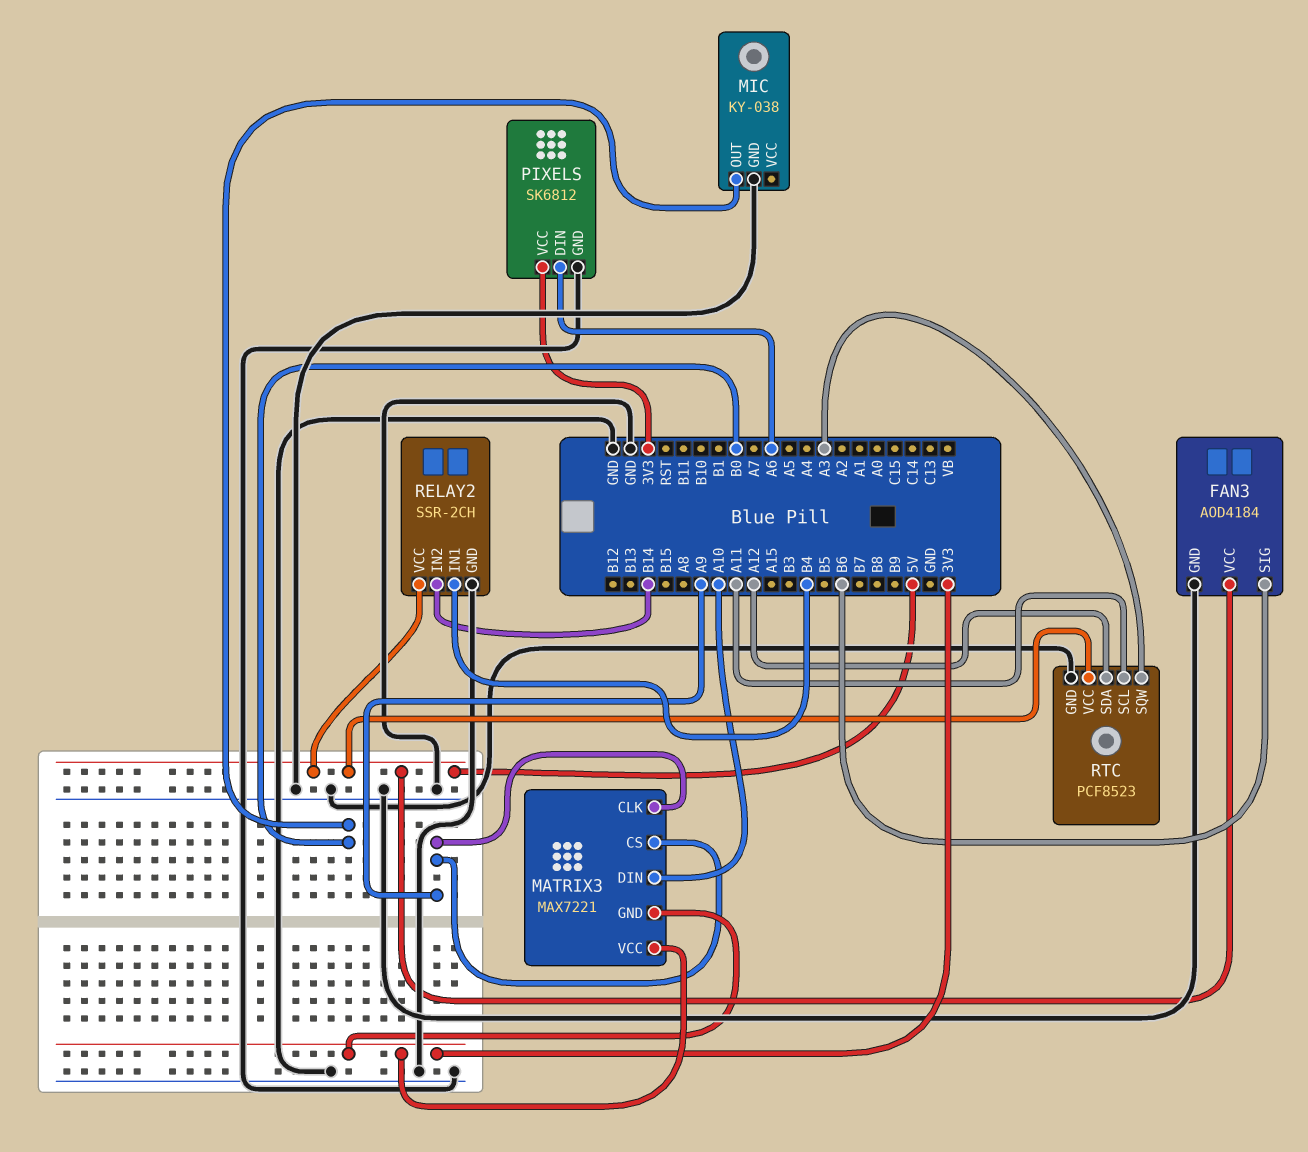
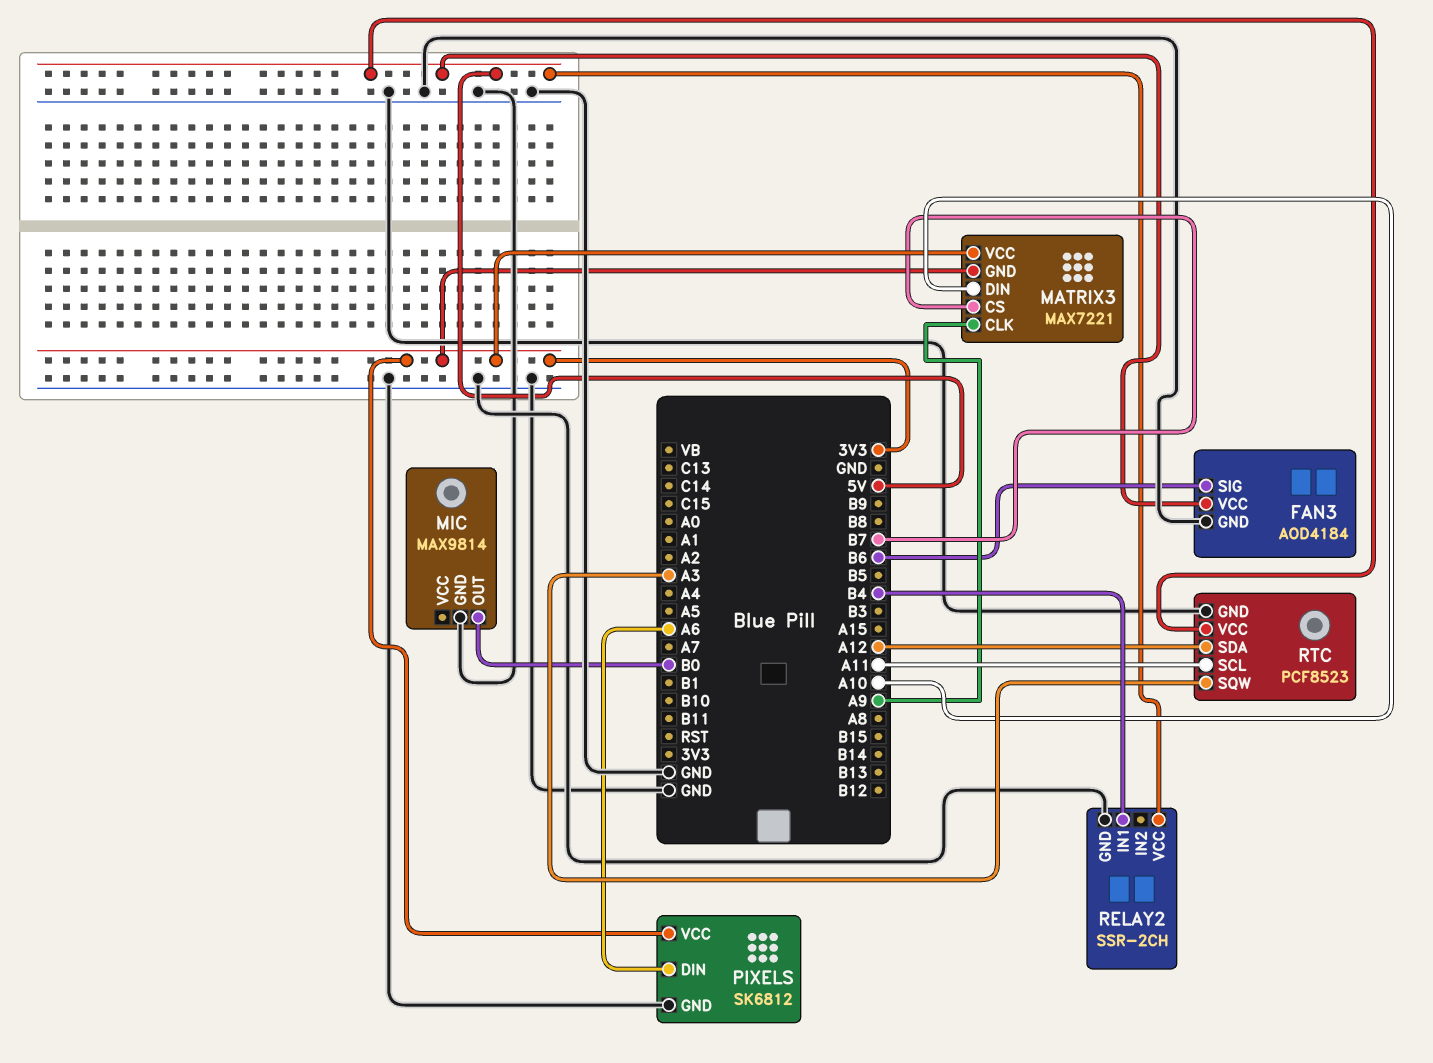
MATRIX3 pin CS: A9 -> B7
MIC: KY-038 -> MAX9814
RELAY2 pin IN2: B14 -> none

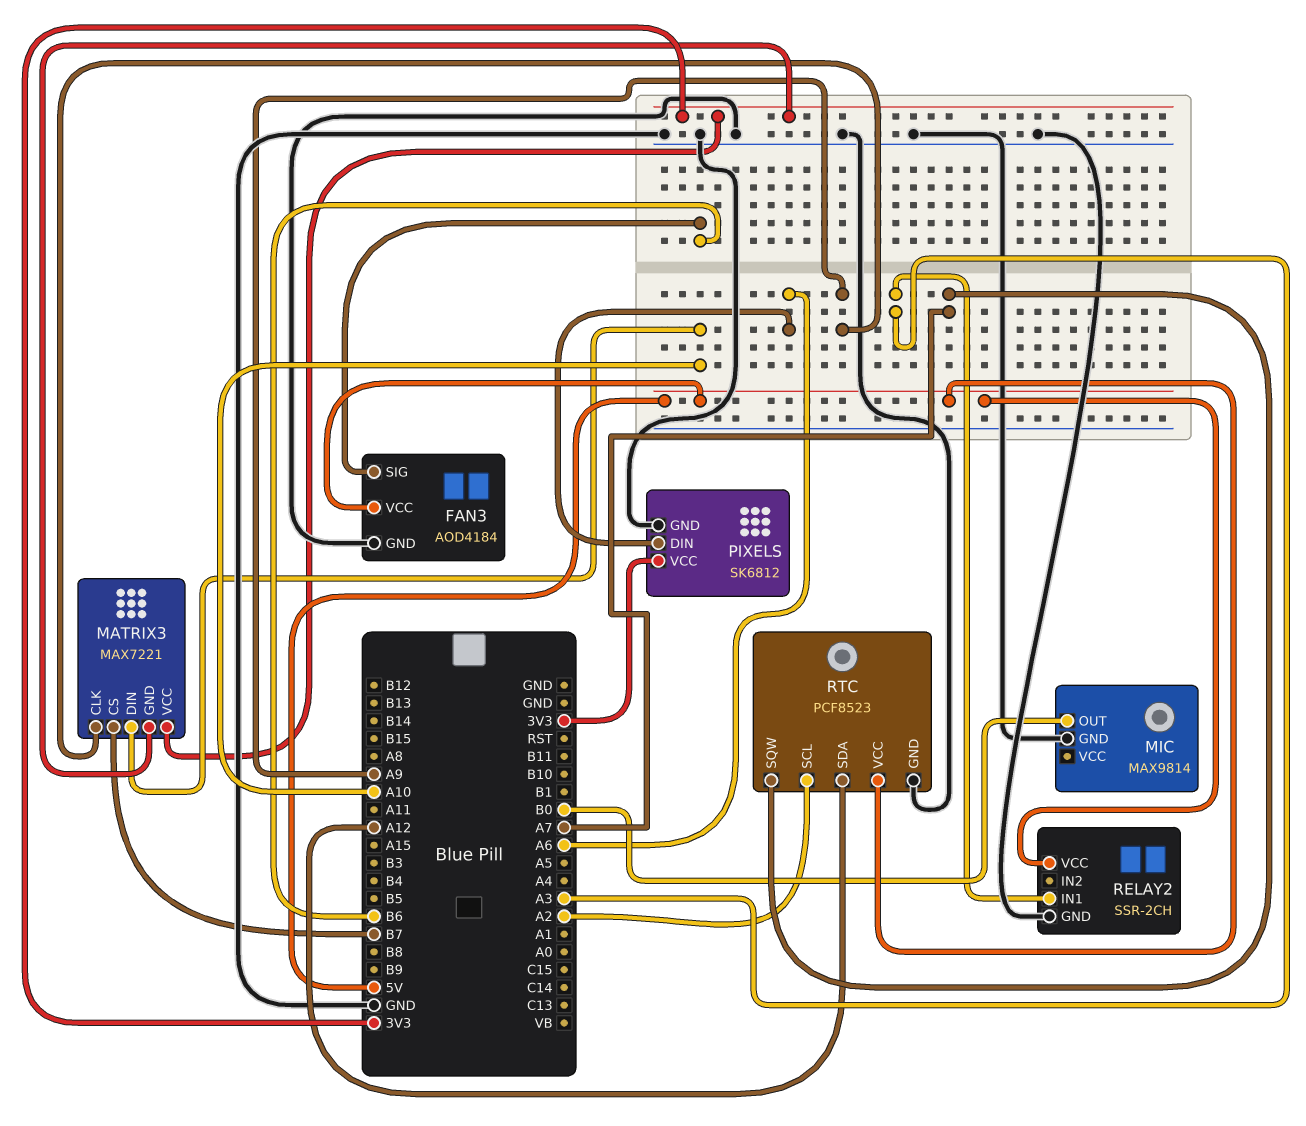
RELAY2 pin IN1: B4 -> A3
RTC pin SCL: A11 -> A2
RTC pin SQW: A3 -> A7

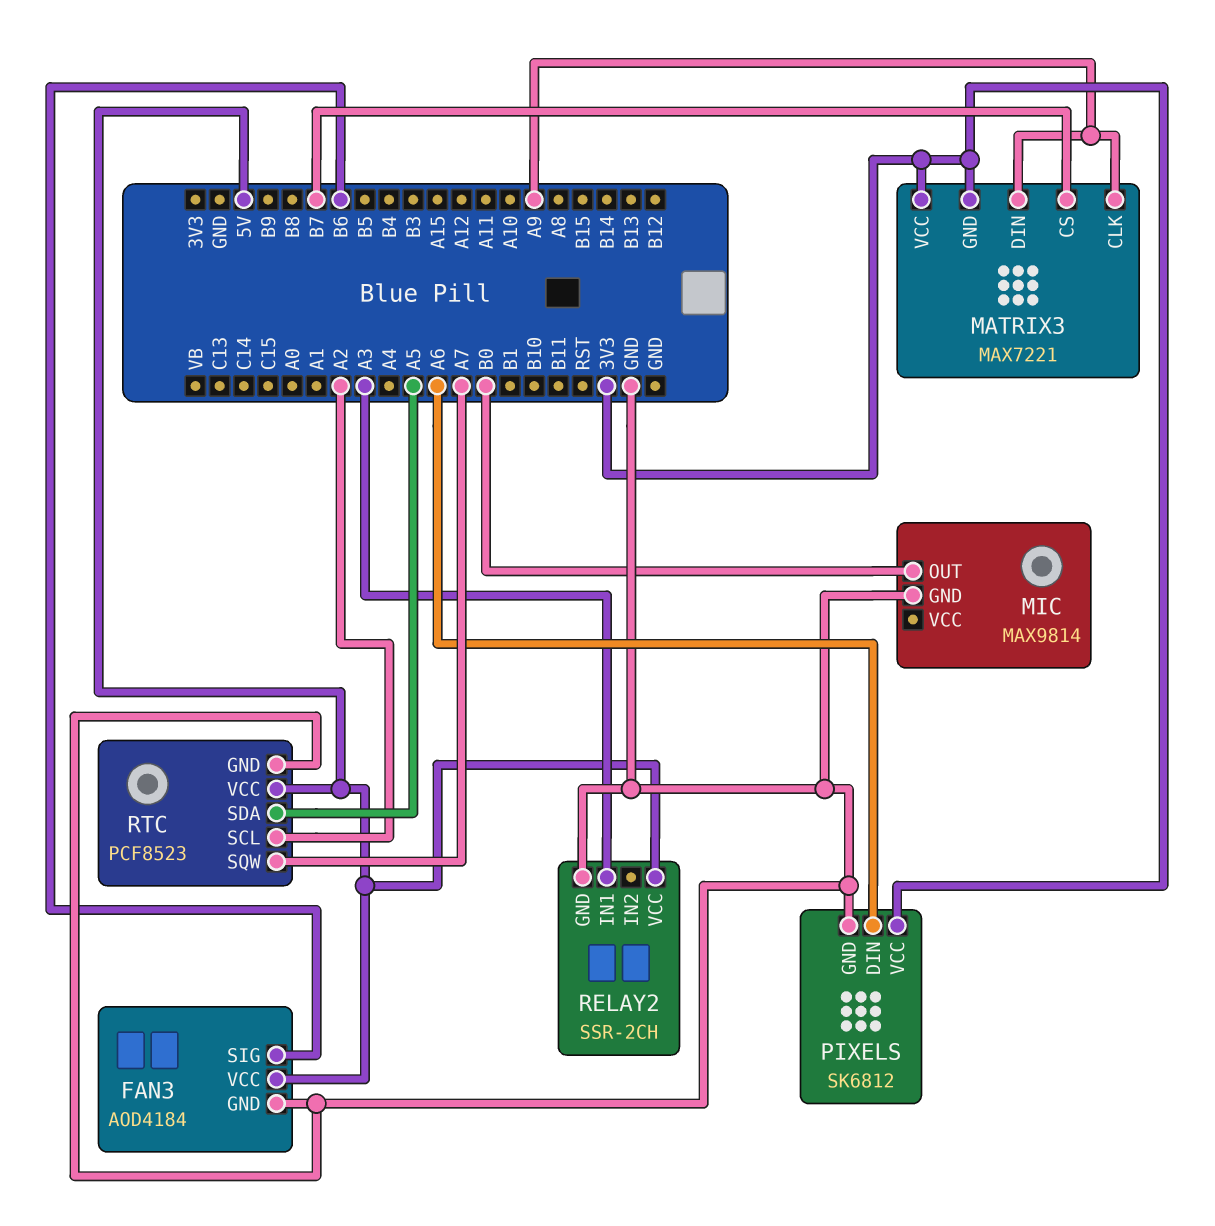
MATRIX3 pin DIN: A10 -> A9
RTC pin SDA: A12 -> A5

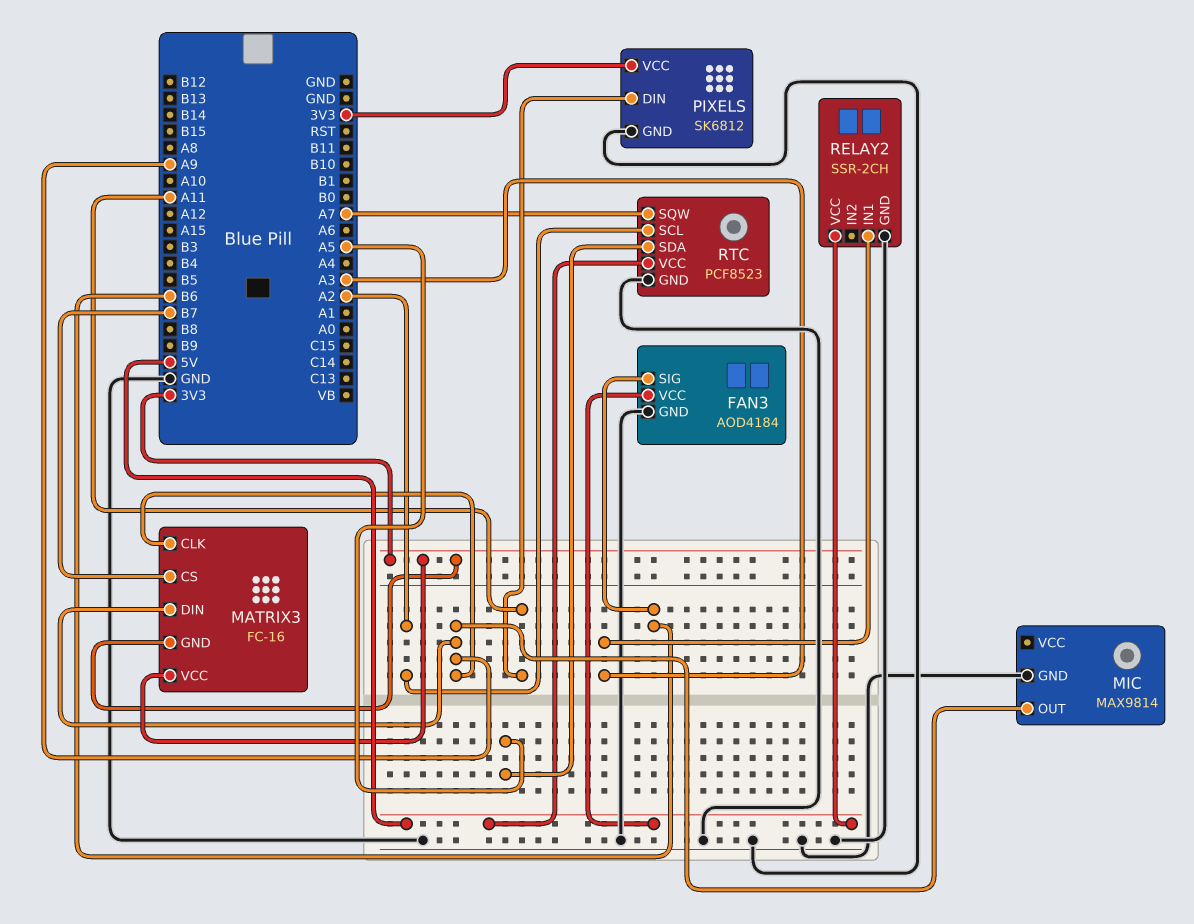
MATRIX3: MAX7221 -> FC-16
MIC pin OUT: B0 -> A9
PIXELS pin DIN: A6 -> A11

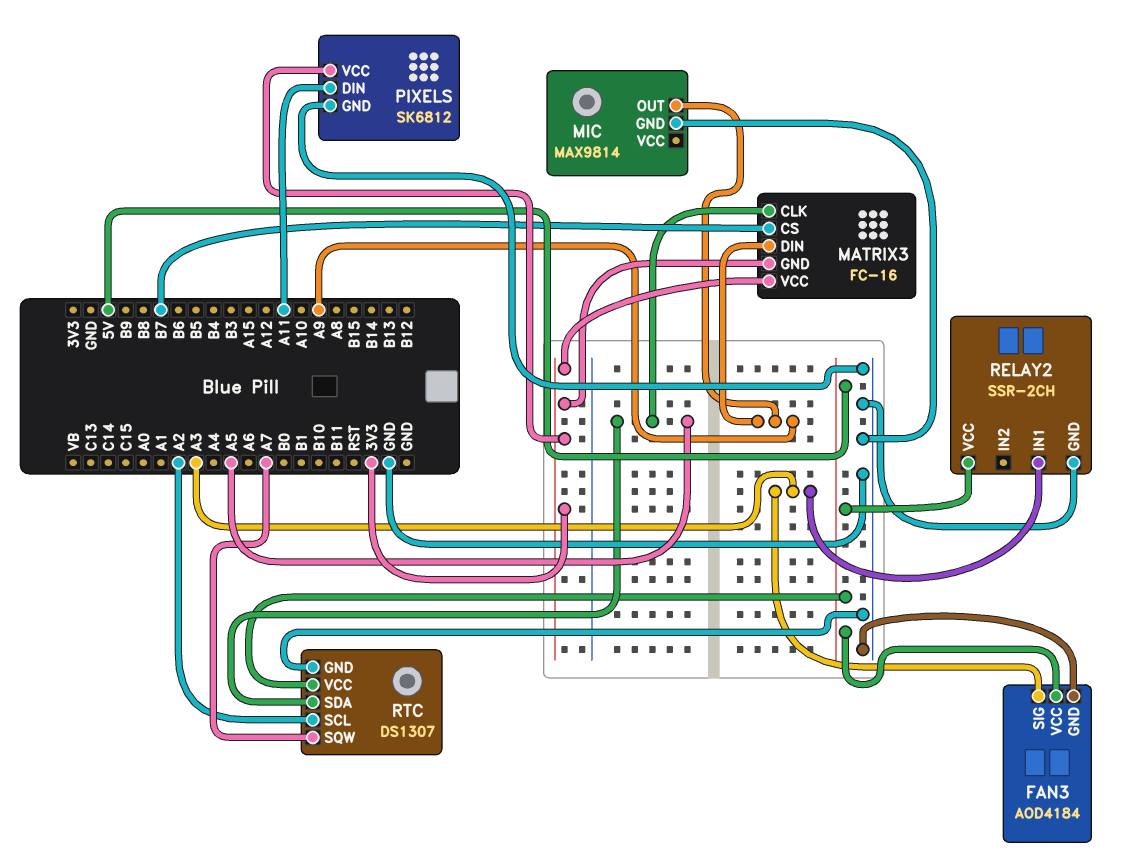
FAN3 pin SIG: B6 -> A3
MATRIX3 pin CLK: A9 -> A5
RTC: PCF8523 -> DS1307

